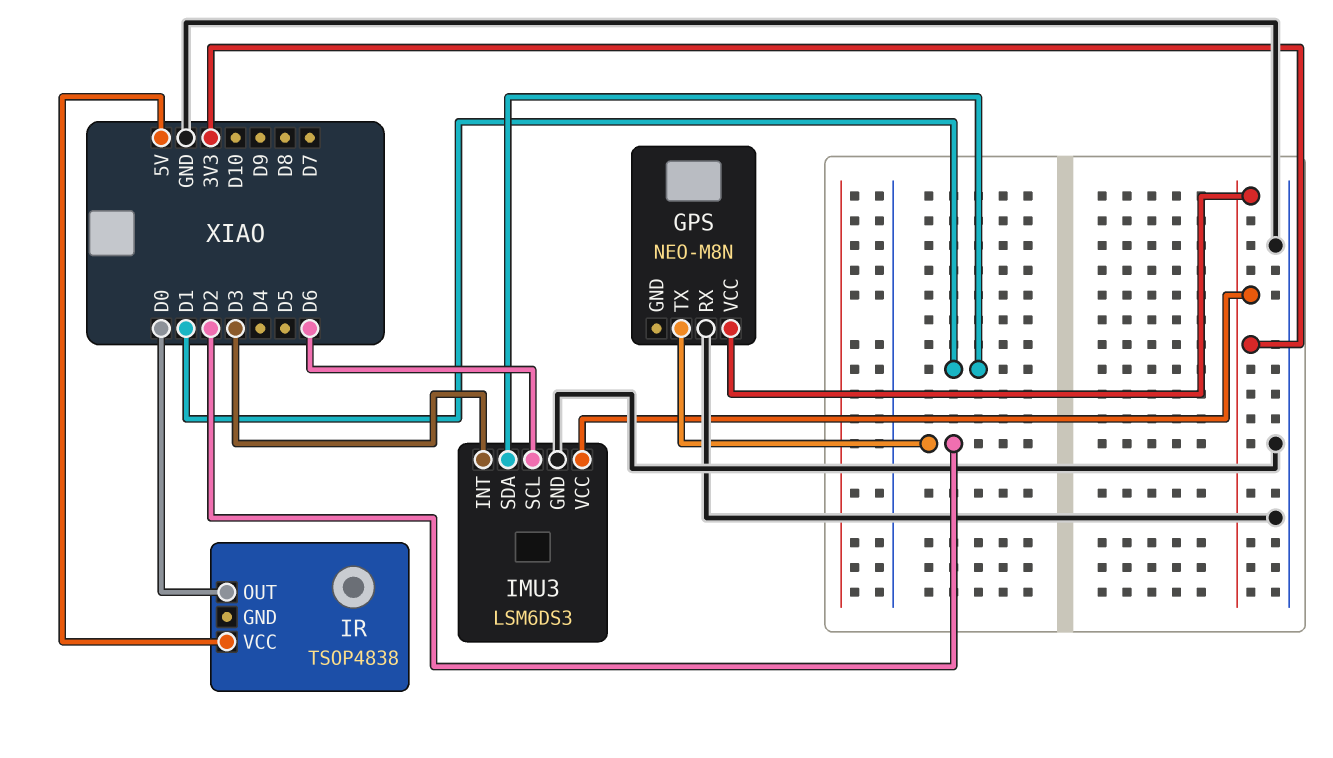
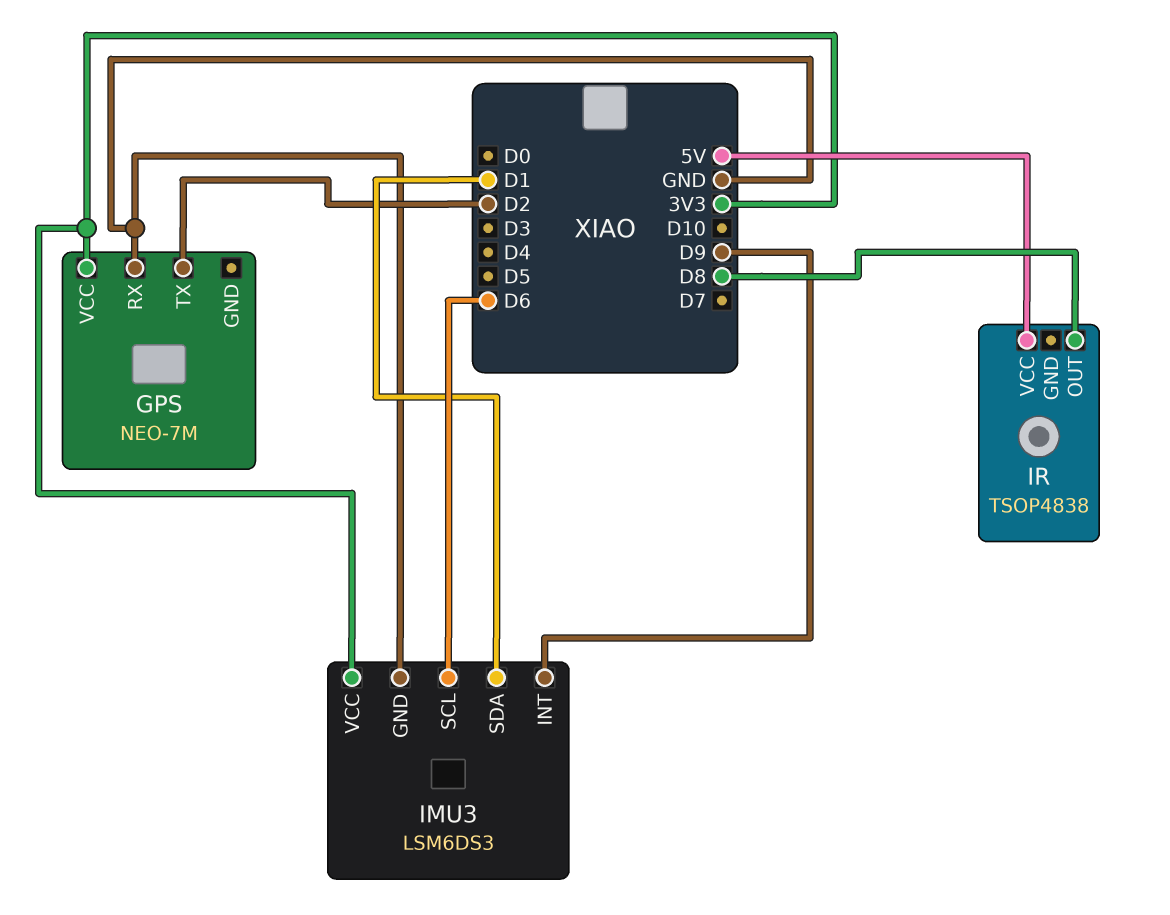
GPS: NEO-M8N -> NEO-7M
IMU3 pin INT: D3 -> D9
IR pin OUT: D0 -> D8

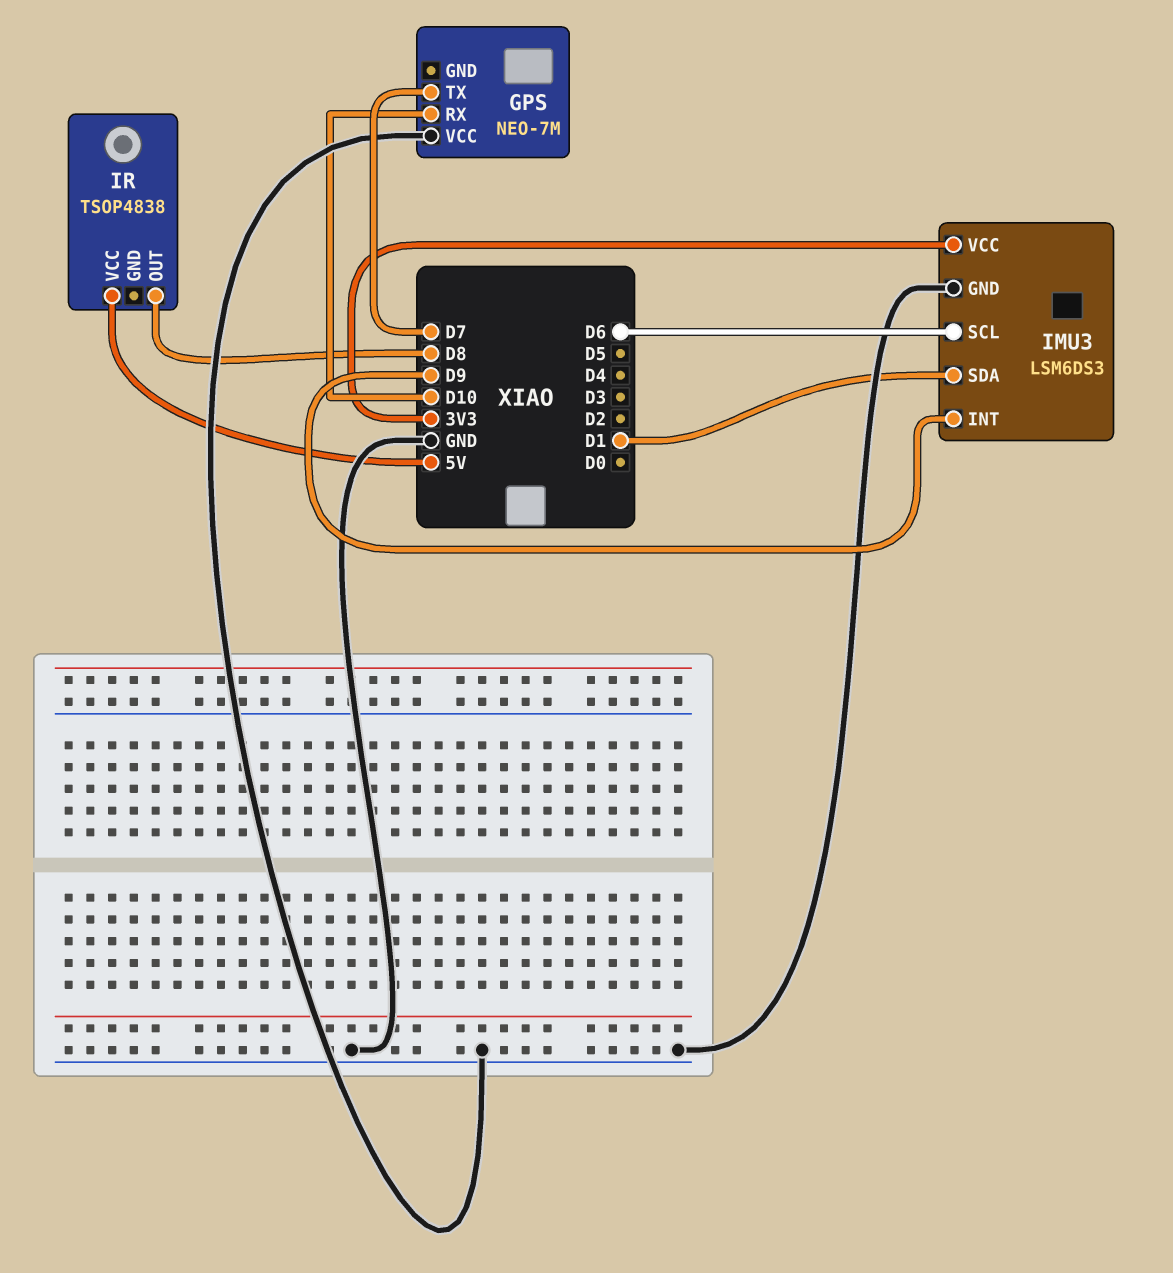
GPS pin RX: GND -> D10
GPS pin TX: D2 -> D7
GPS pin VCC: 3V3 -> GND

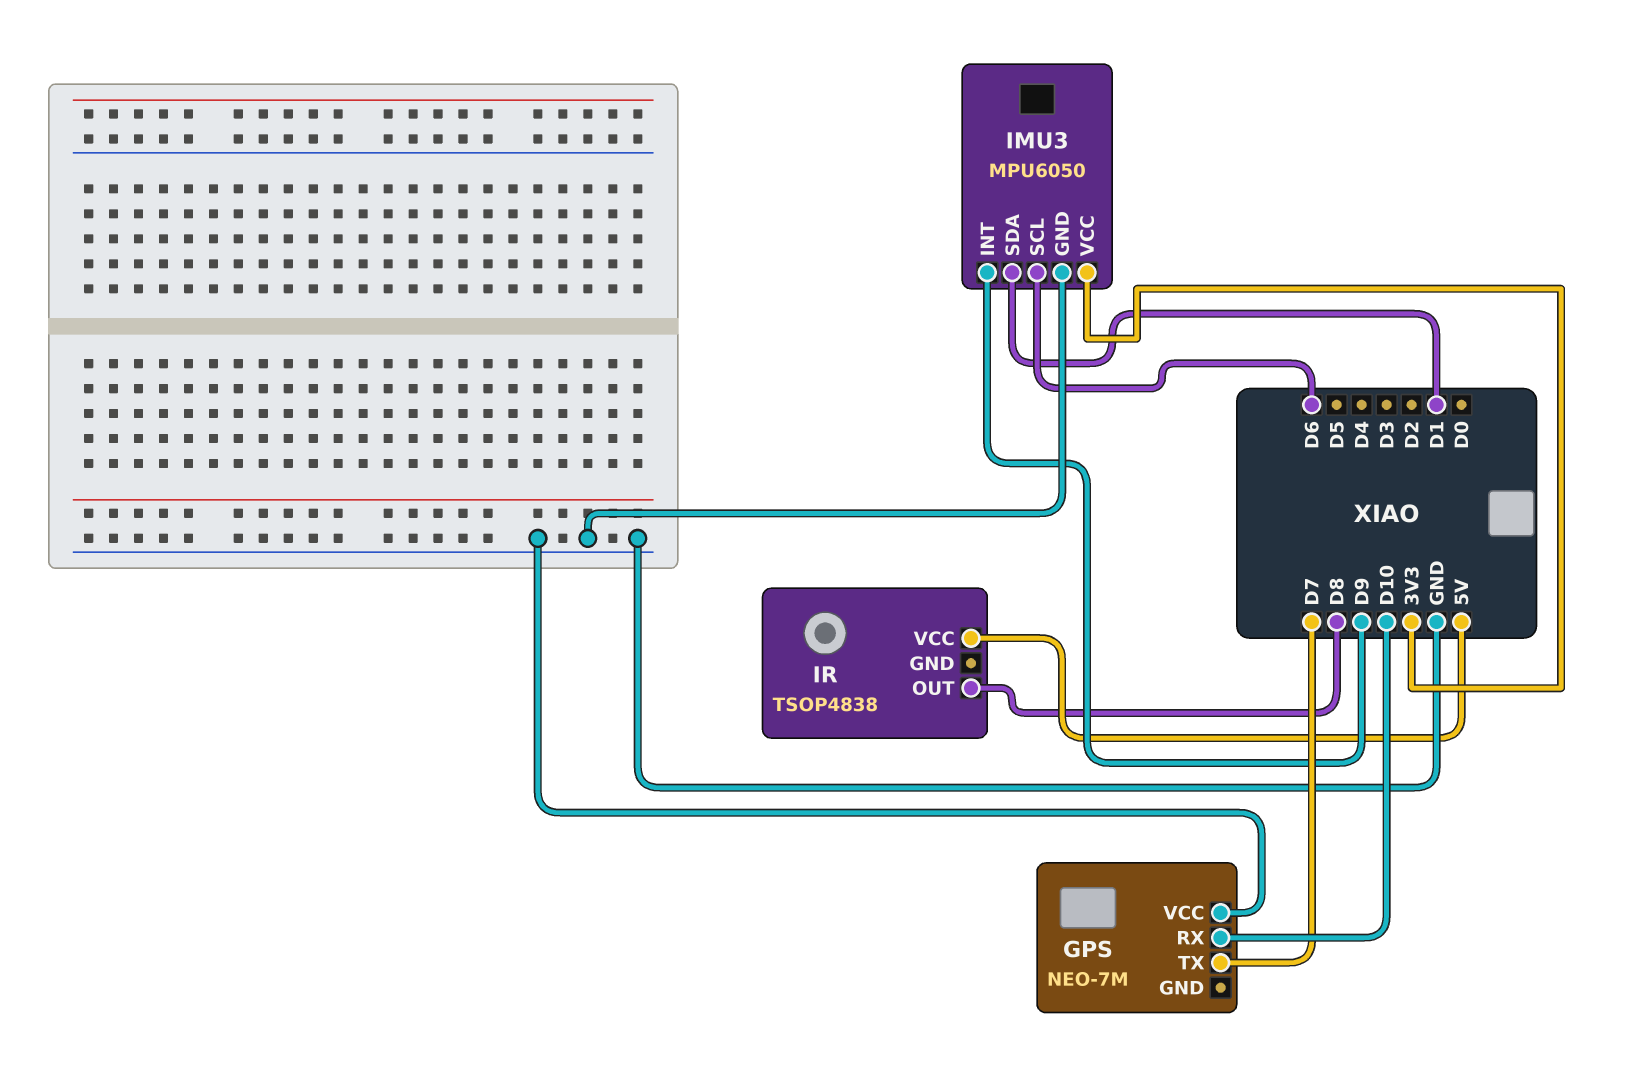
IMU3: LSM6DS3 -> MPU6050

